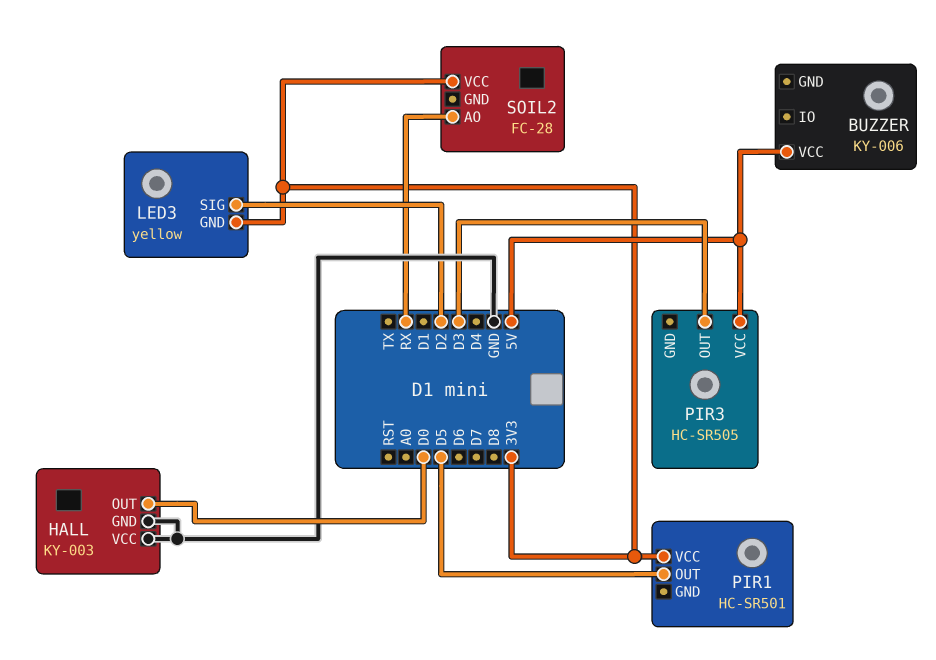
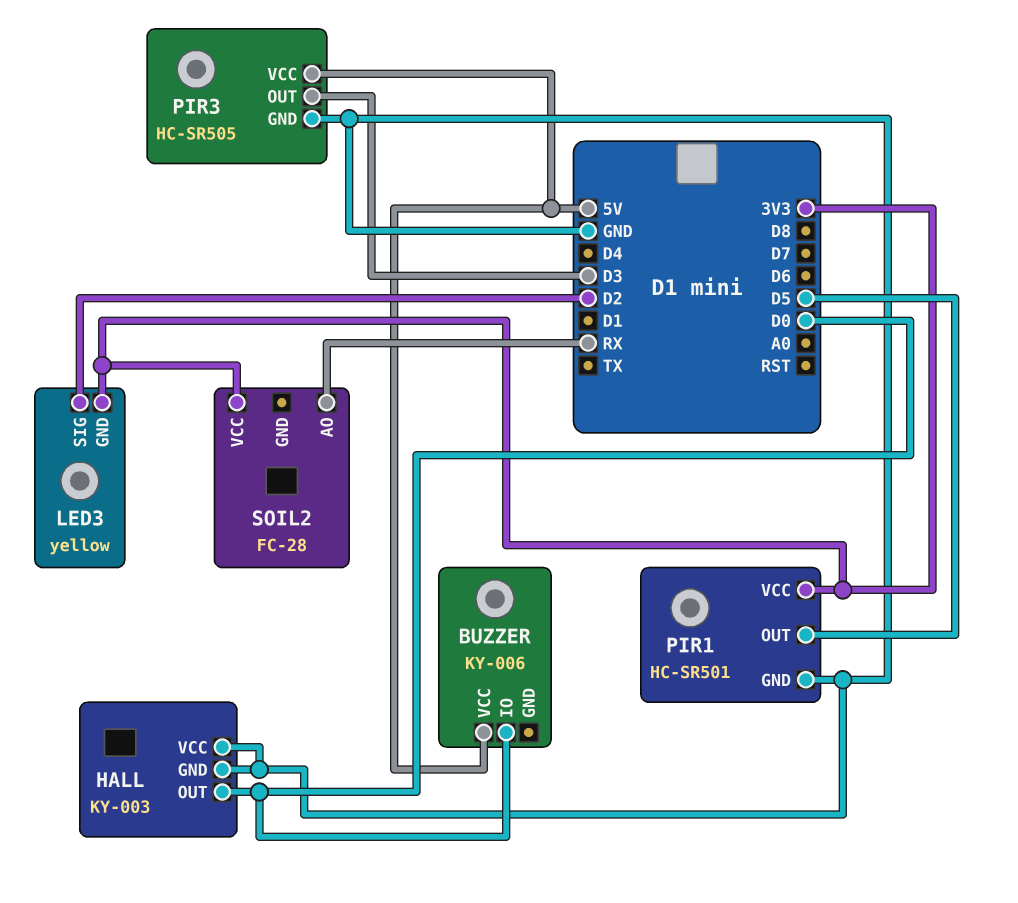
BUZZER pin IO: none -> D0
PIR1 pin GND: none -> GND
PIR3 pin GND: none -> GND

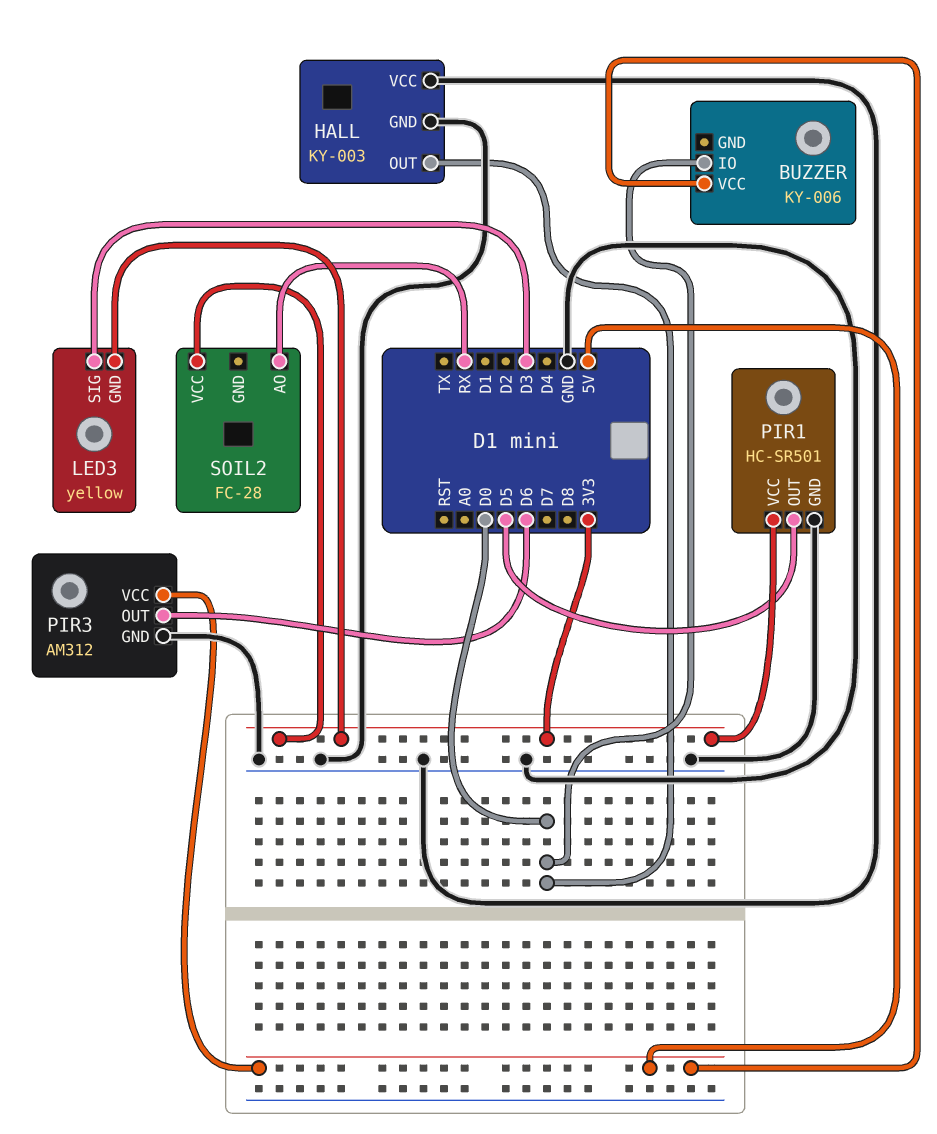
LED3 pin SIG: D2 -> D3
PIR3: HC-SR505 -> AM312
PIR3 pin OUT: D3 -> D6

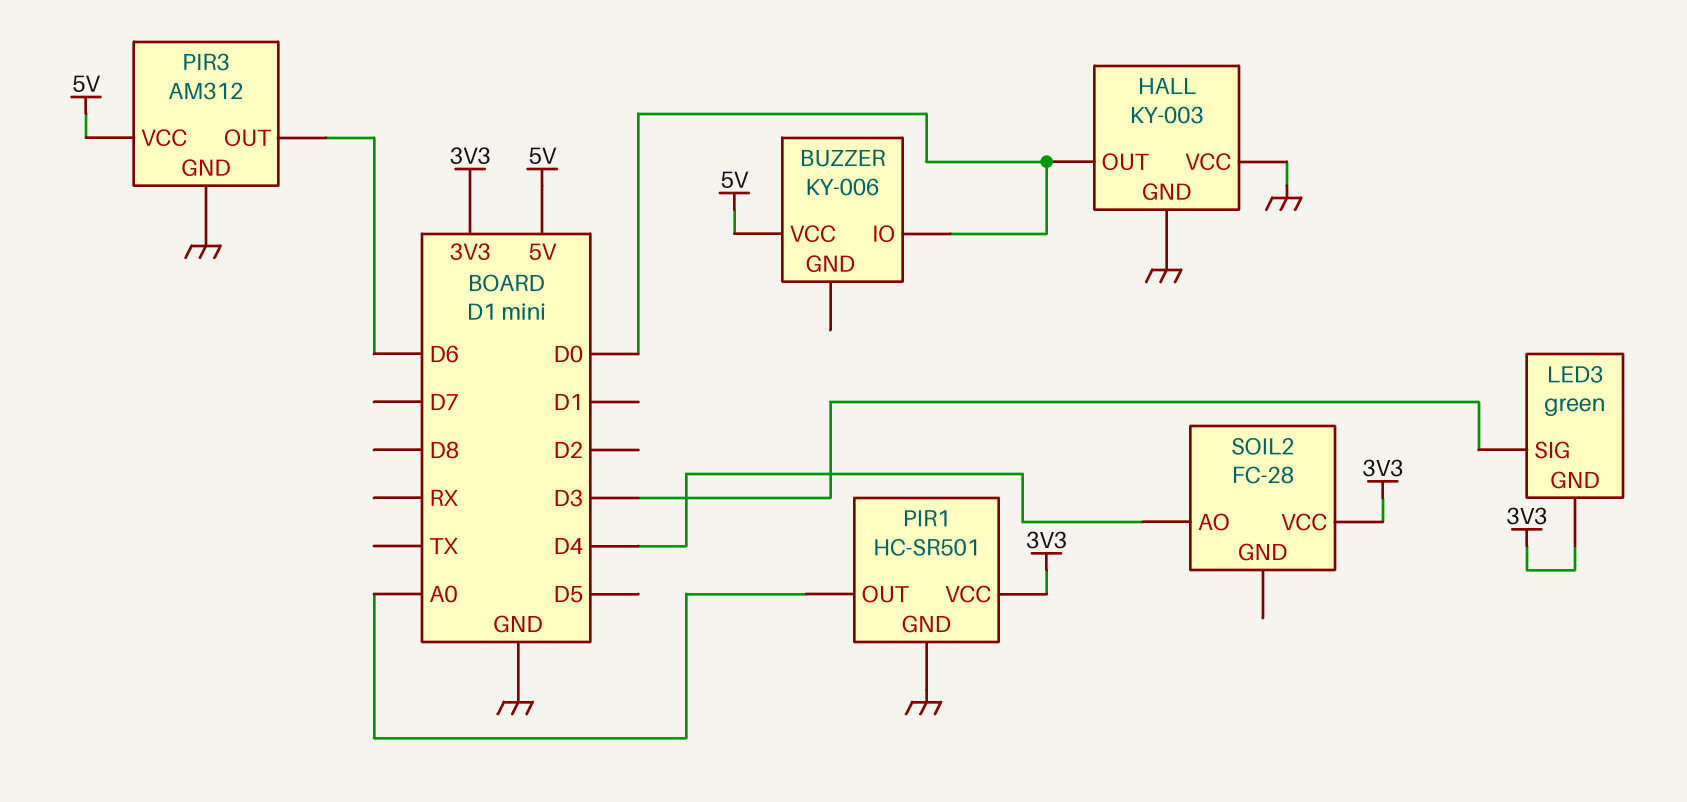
LED3: yellow -> green
PIR1 pin OUT: D5 -> A0
SOIL2 pin AO: RX -> D4

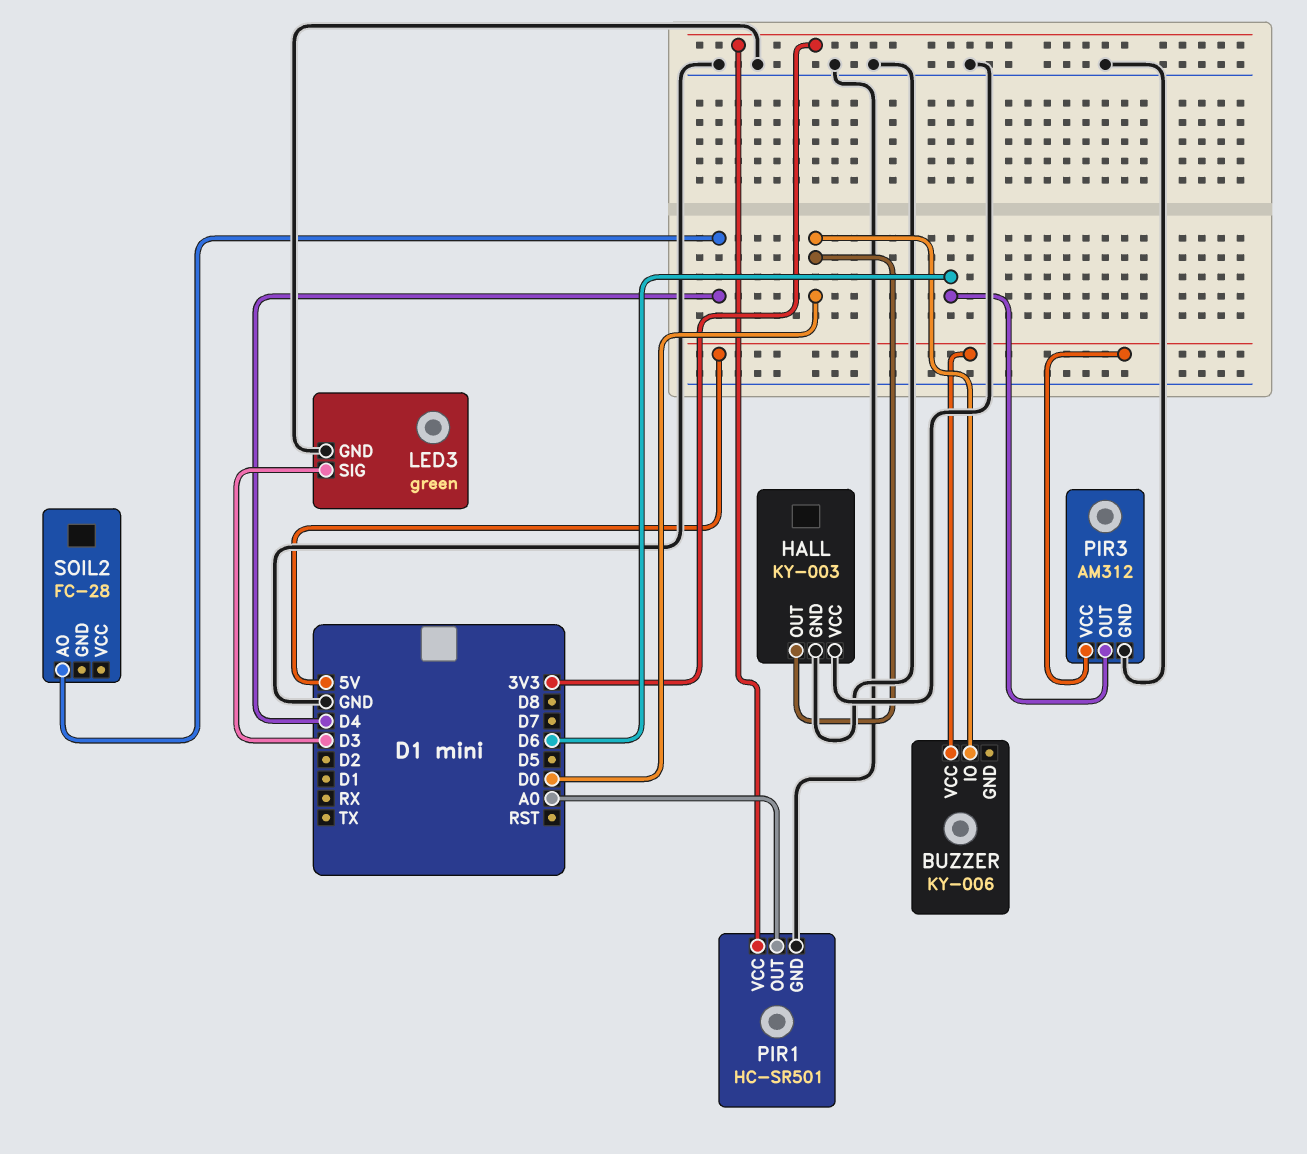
LED3 pin GND: 3V3 -> GND
SOIL2 pin VCC: 3V3 -> none

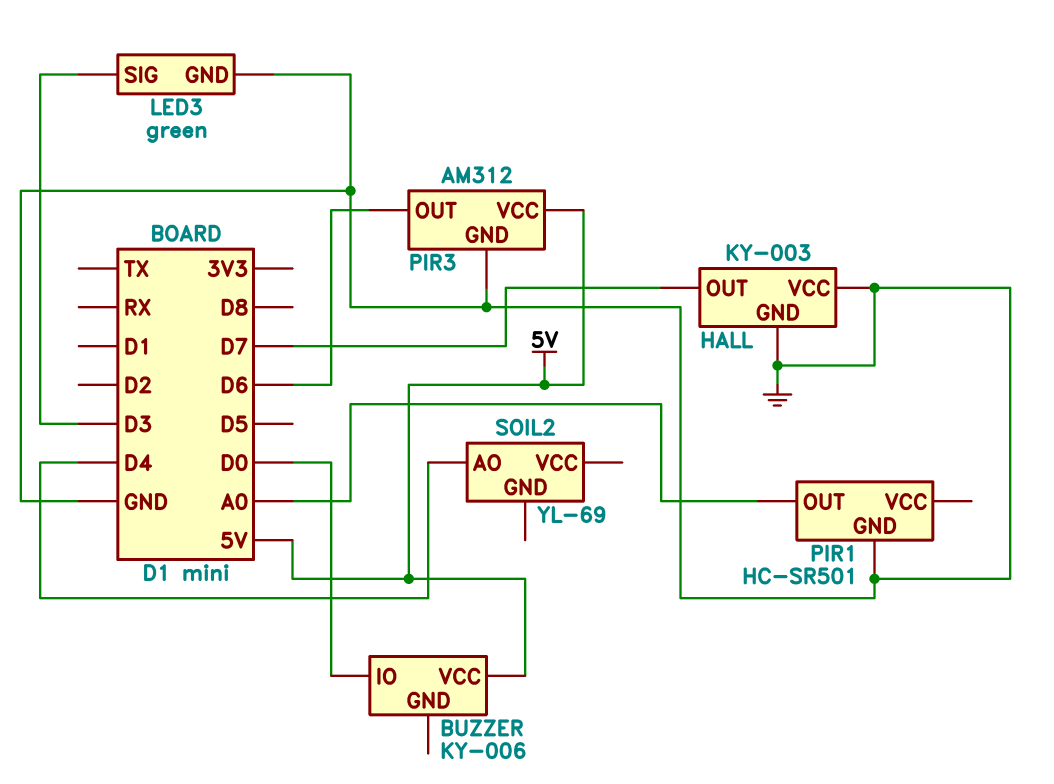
HALL pin OUT: D0 -> D7
PIR1 pin VCC: 3V3 -> none
SOIL2: FC-28 -> YL-69

